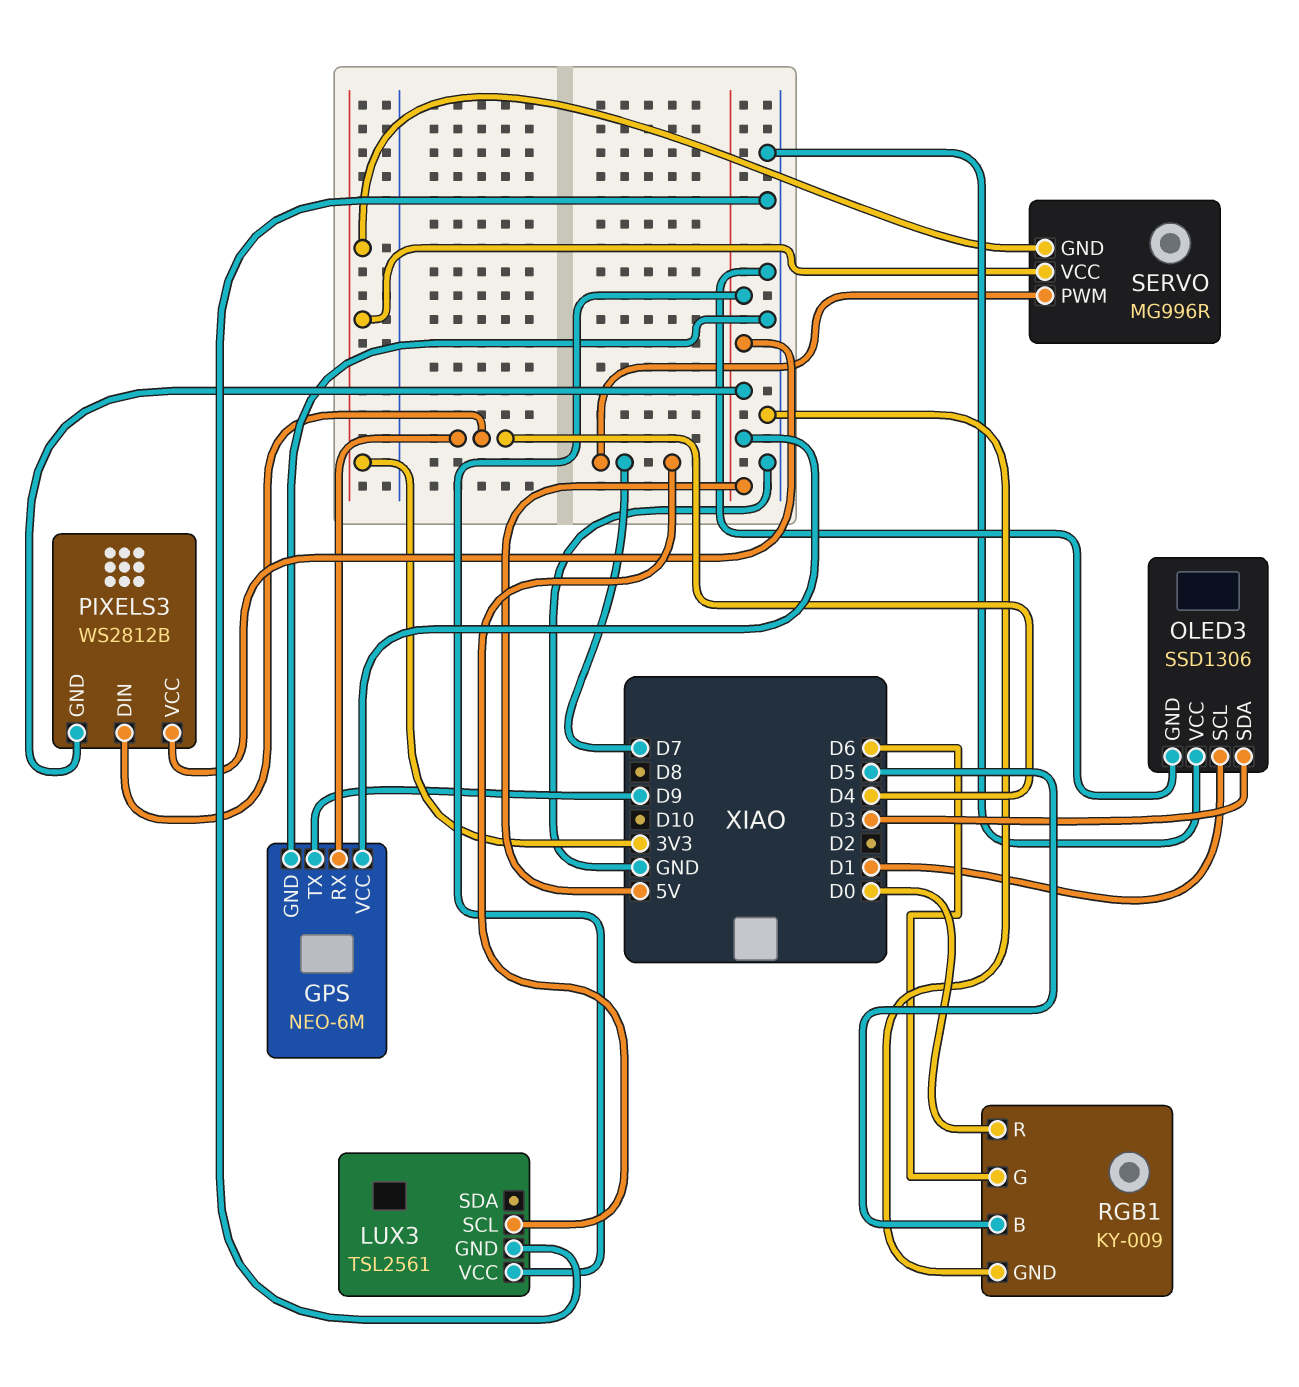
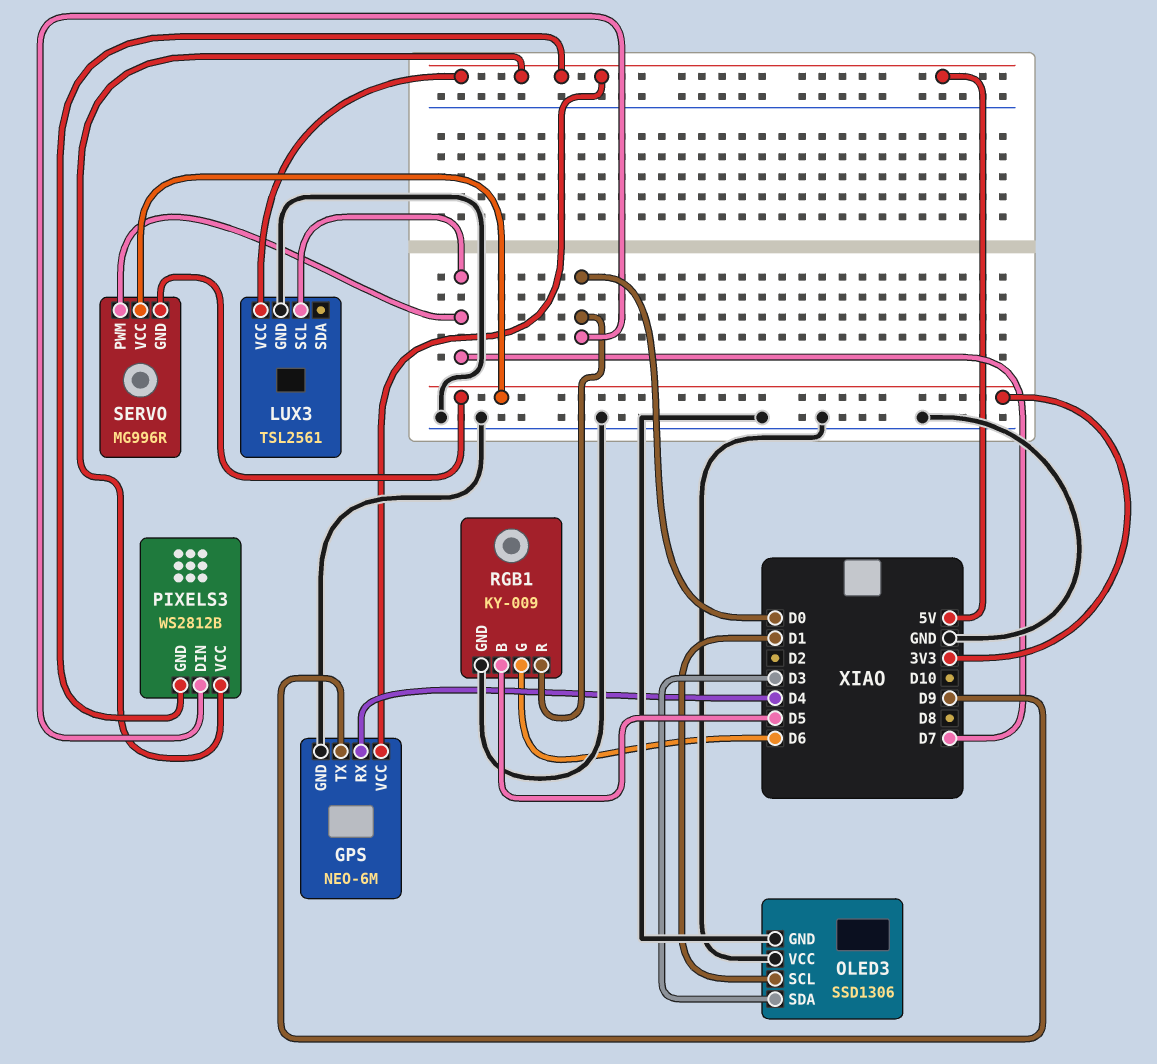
PIXELS3 pin DIN: D4 -> D0

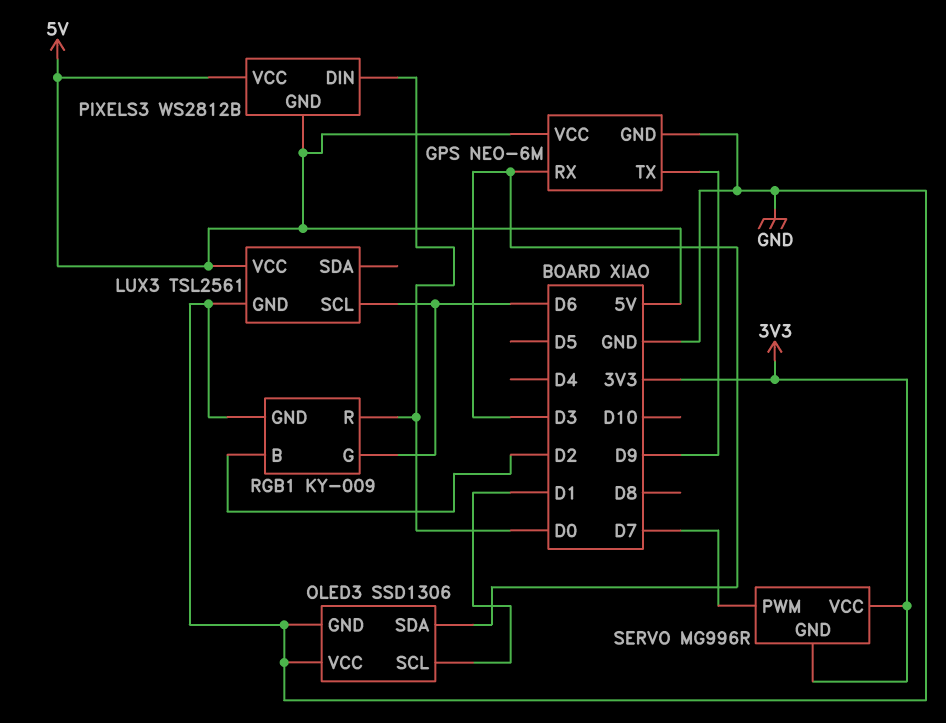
GPS pin RX: D4 -> D3
LUX3 pin SCL: D7 -> D6
RGB1 pin B: D5 -> D2

